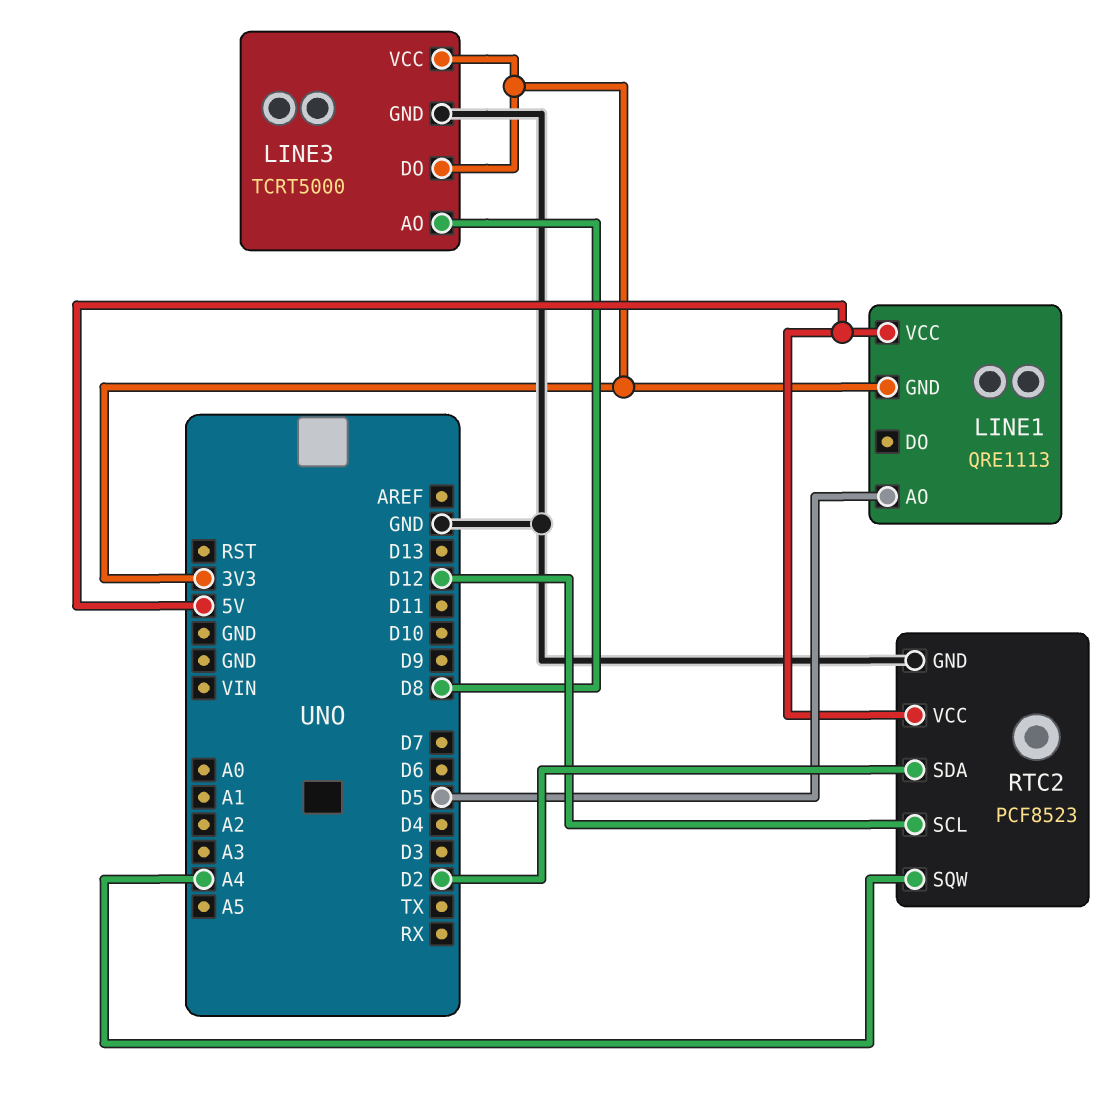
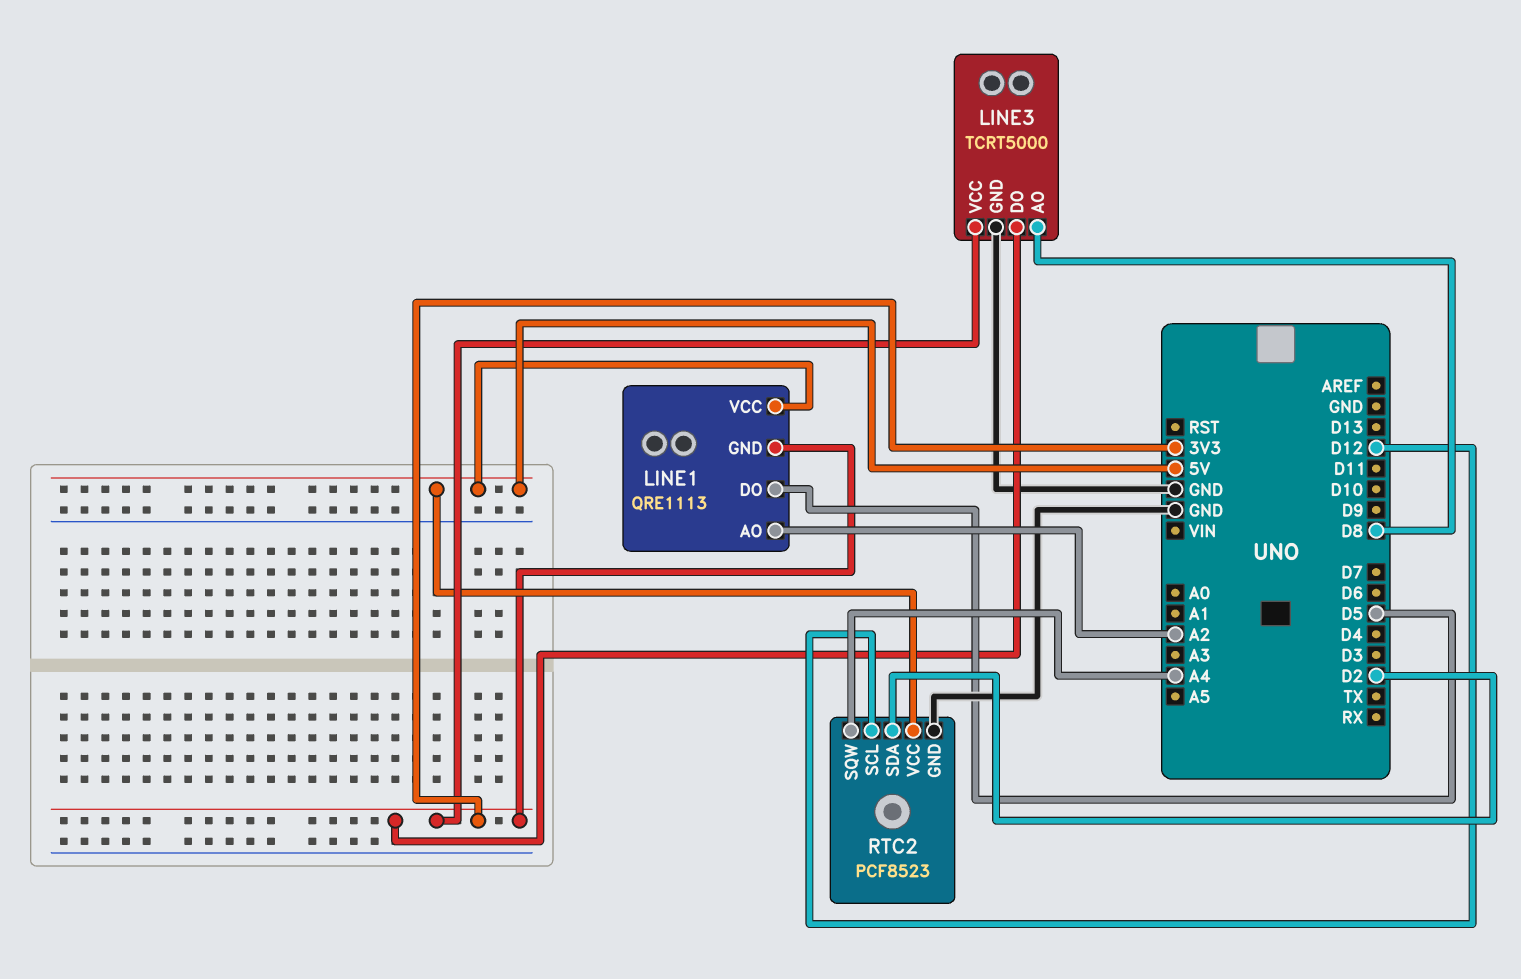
LINE1 pin AO: D5 -> A2
LINE1 pin DO: none -> D5

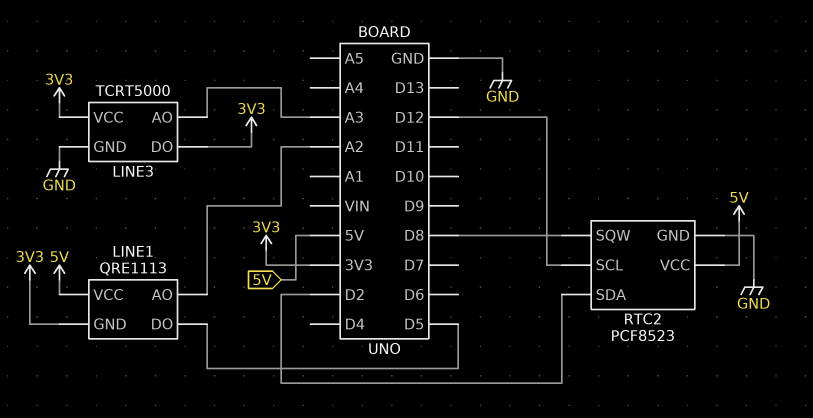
LINE3 pin AO: D8 -> A3
RTC2 pin SQW: A4 -> D8

